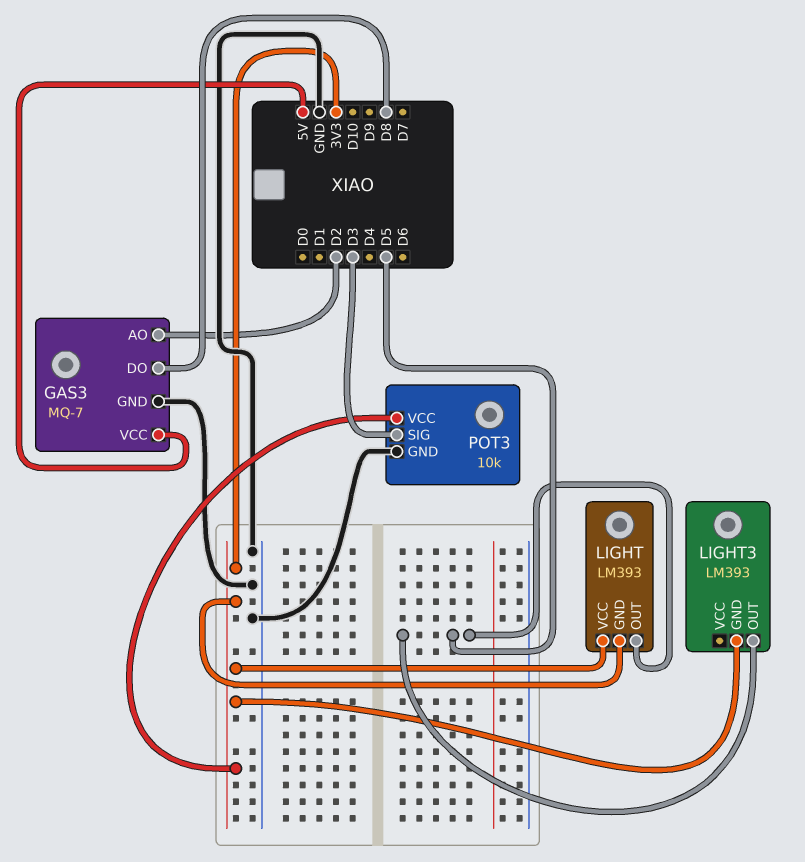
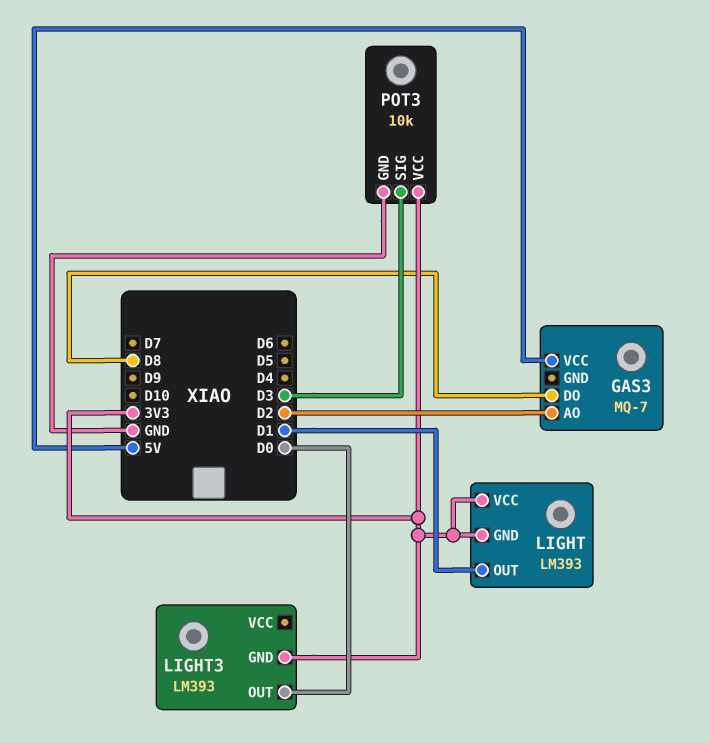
GAS3 pin GND: GND -> none
LIGHT pin OUT: D5 -> D1
LIGHT3 pin OUT: D5 -> D0

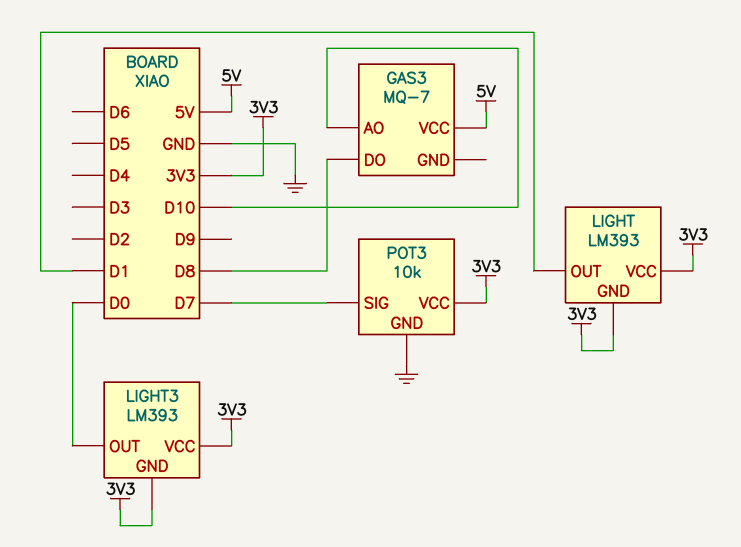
GAS3 pin AO: D2 -> D10
LIGHT3 pin VCC: none -> 3V3
POT3 pin SIG: D3 -> D7

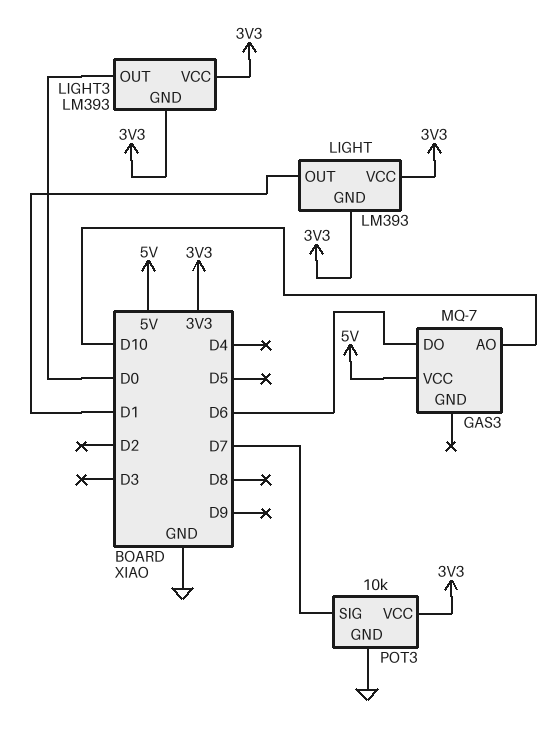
GAS3 pin DO: D8 -> D6

